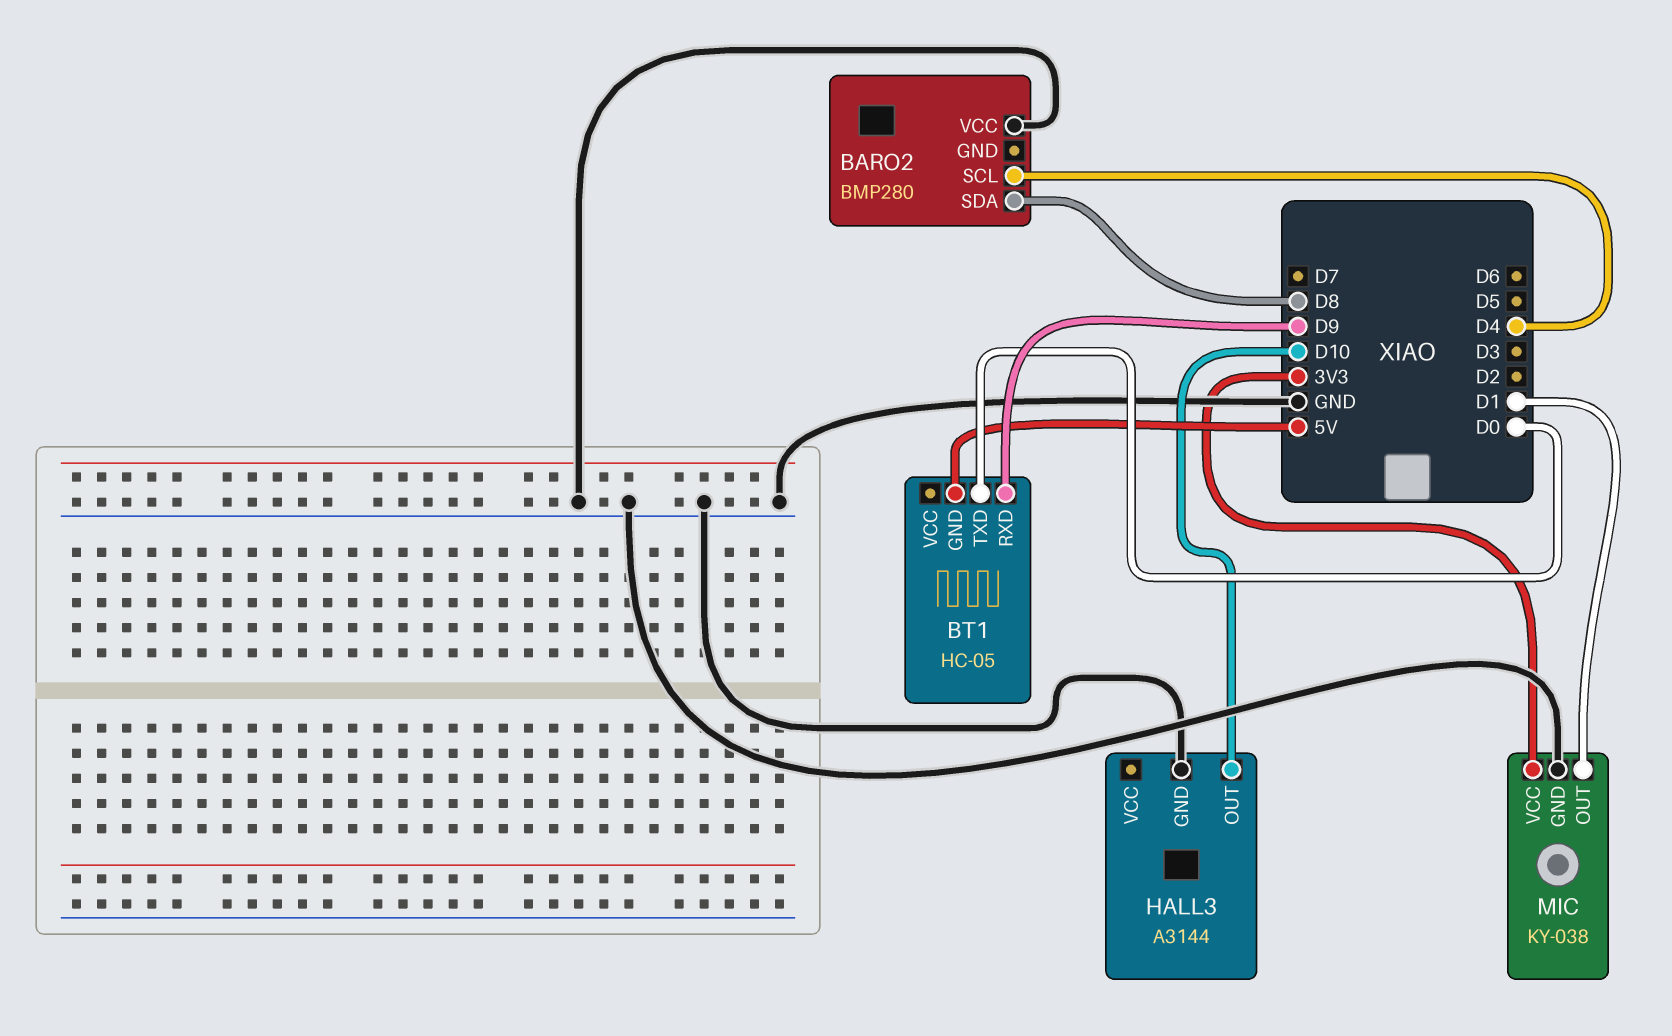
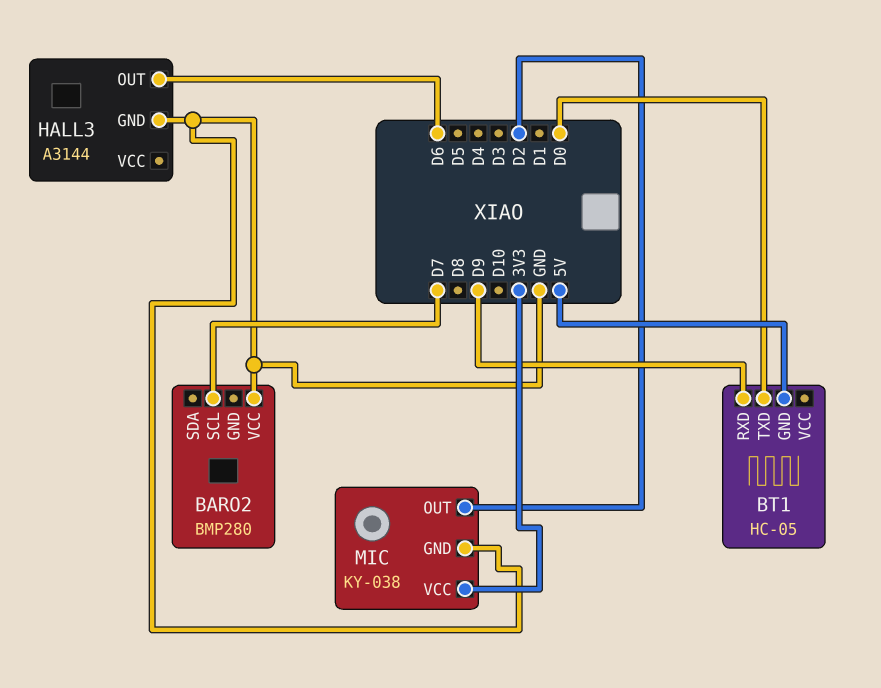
BARO2 pin SCL: D4 -> D7
BARO2 pin SDA: D8 -> none
HALL3 pin OUT: D10 -> D6
MIC pin OUT: D1 -> D2

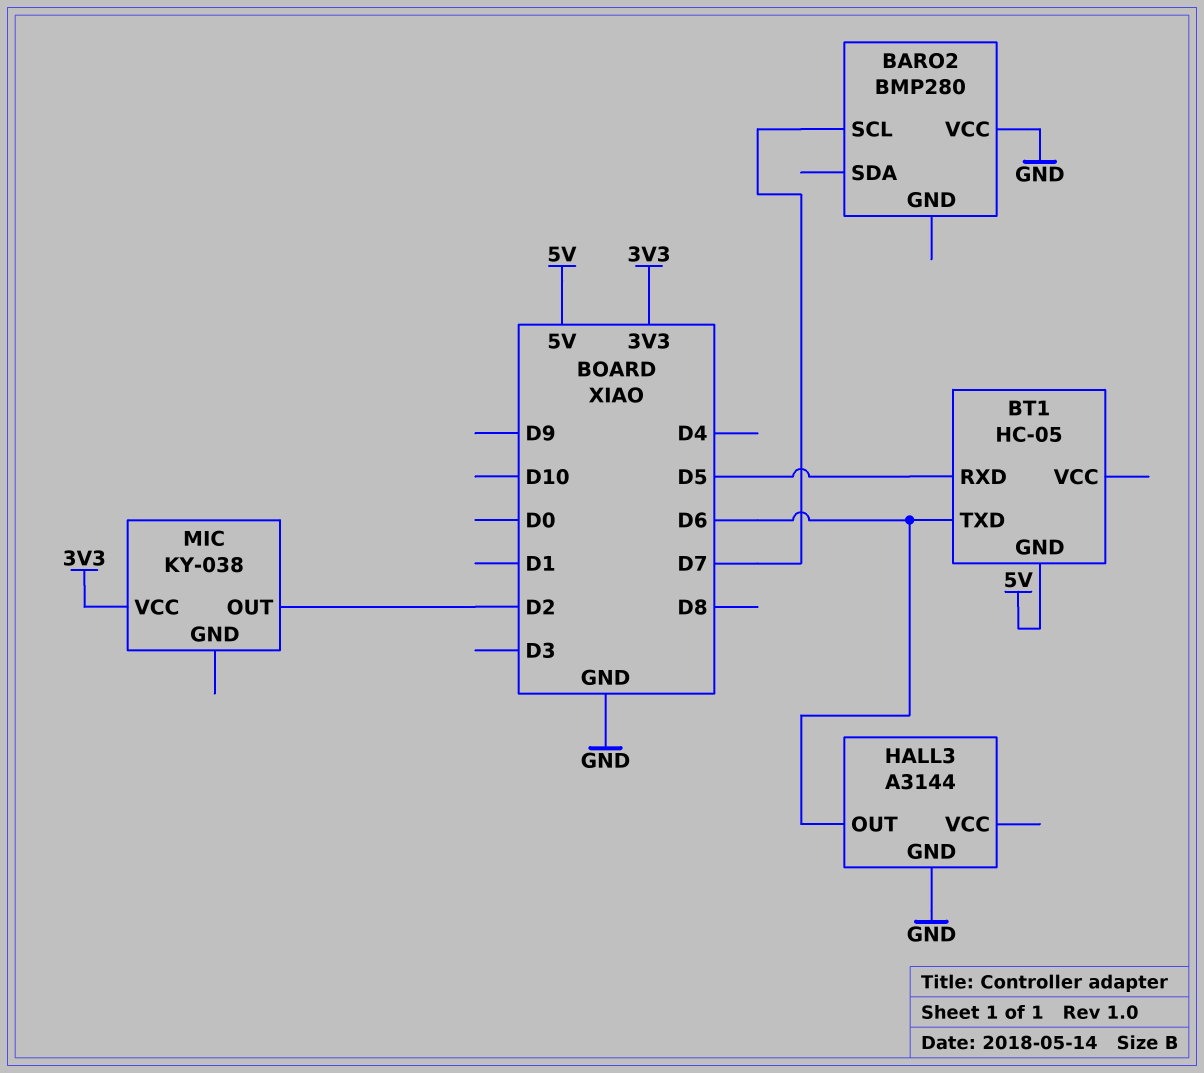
BT1 pin RXD: D9 -> D5
BT1 pin TXD: D0 -> D6
MIC pin GND: GND -> none

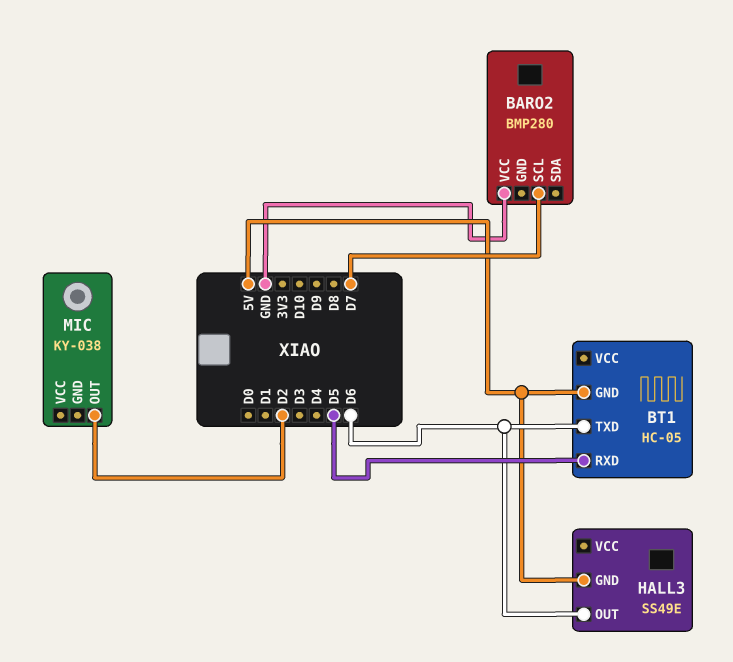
HALL3: A3144 -> SS49E
HALL3 pin GND: GND -> 5V
MIC pin VCC: 3V3 -> none

